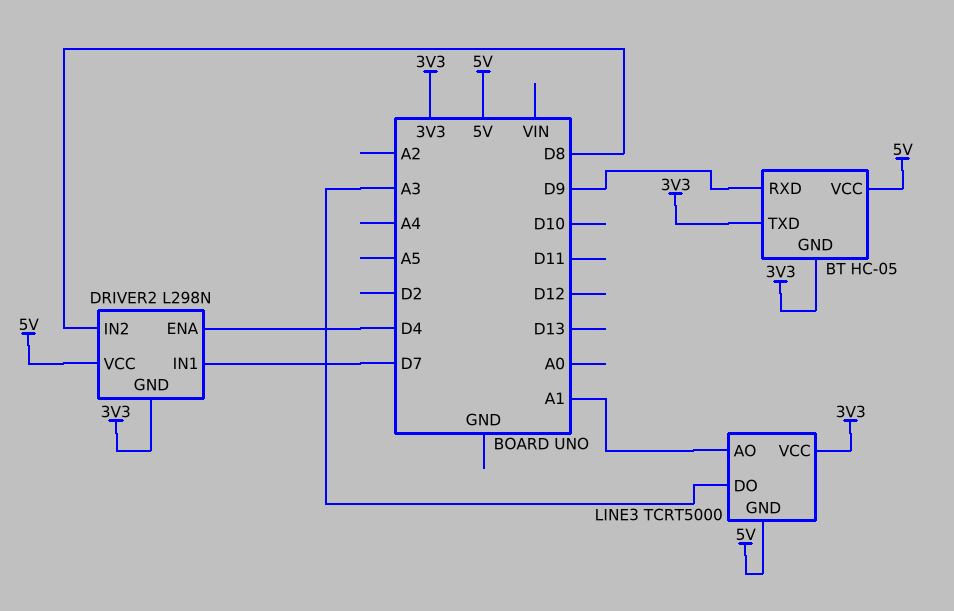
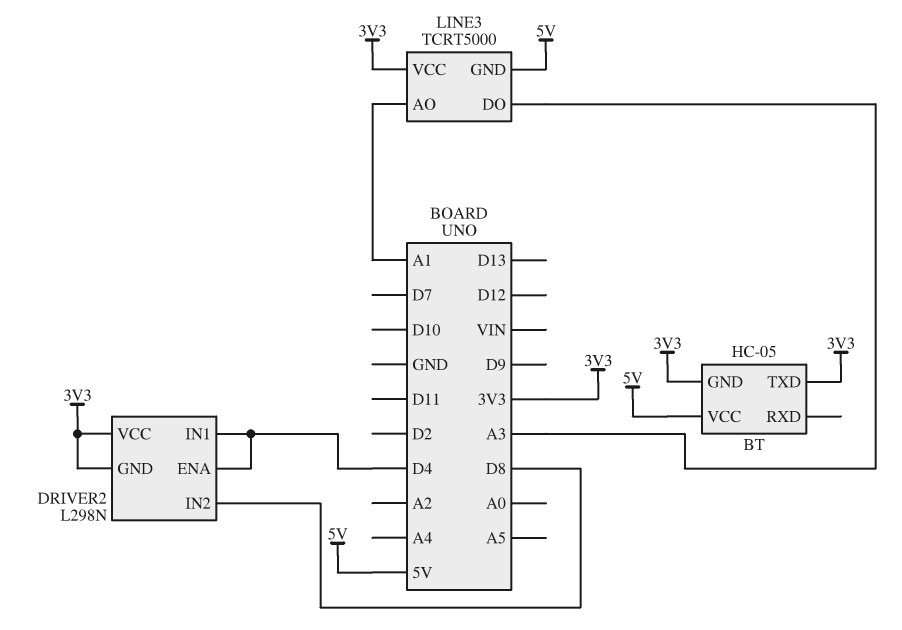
BT pin RXD: D9 -> none
DRIVER2 pin IN1: D7 -> D4
DRIVER2 pin VCC: 5V -> 3V3

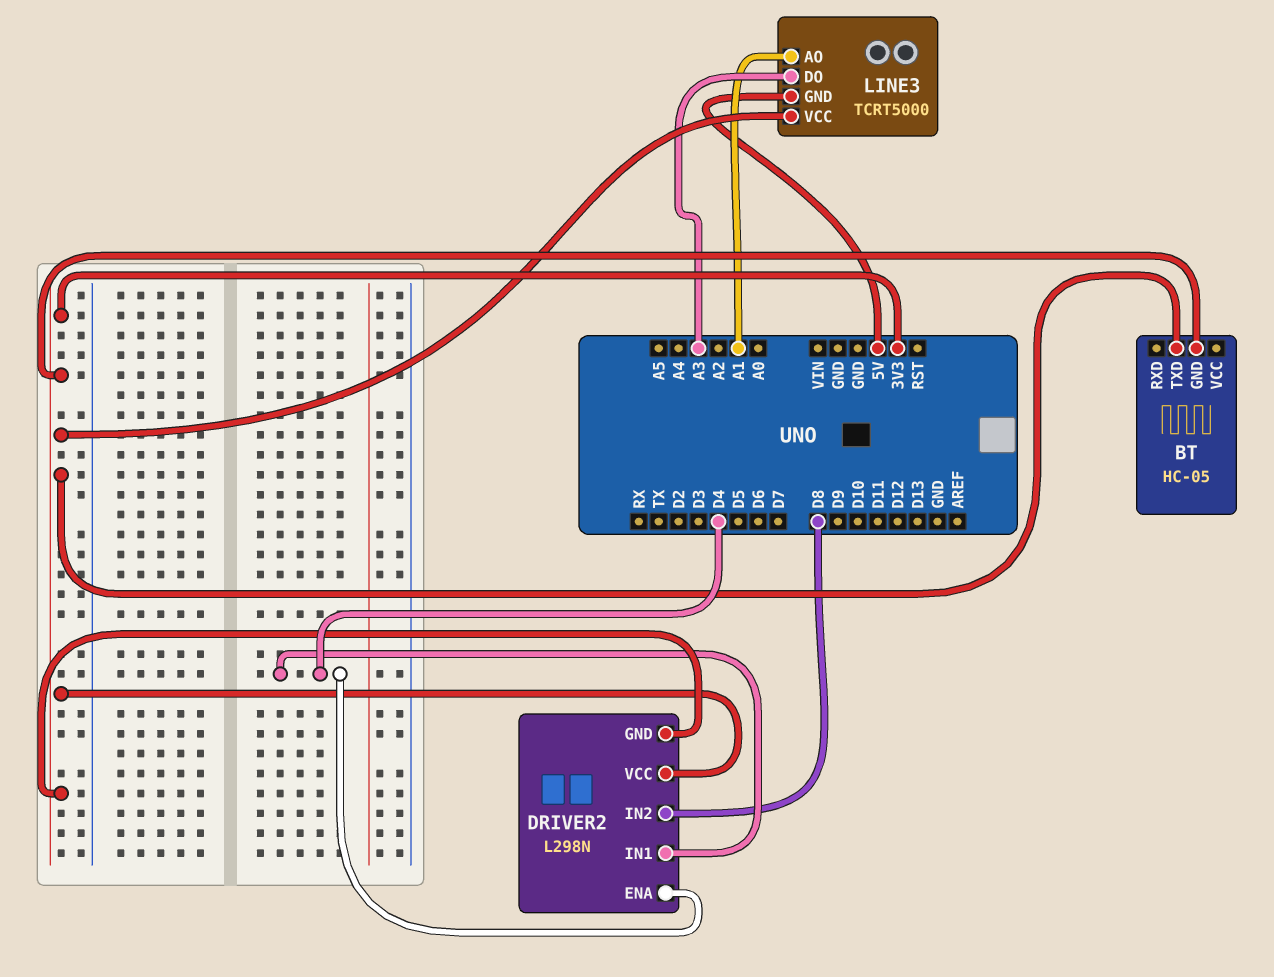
BT pin VCC: 5V -> none

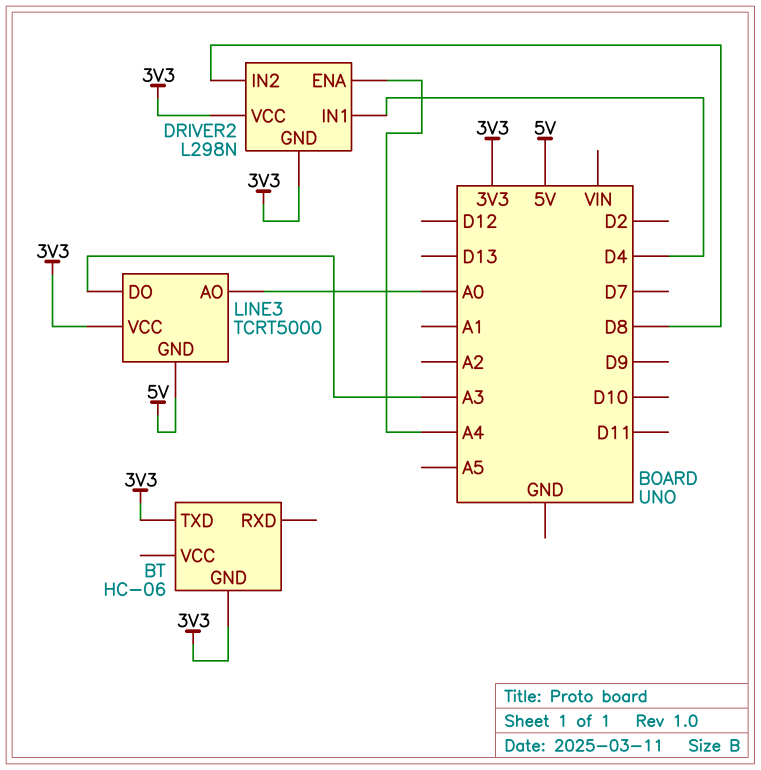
BT: HC-05 -> HC-06
DRIVER2 pin ENA: D4 -> A4
LINE3 pin AO: A1 -> A0

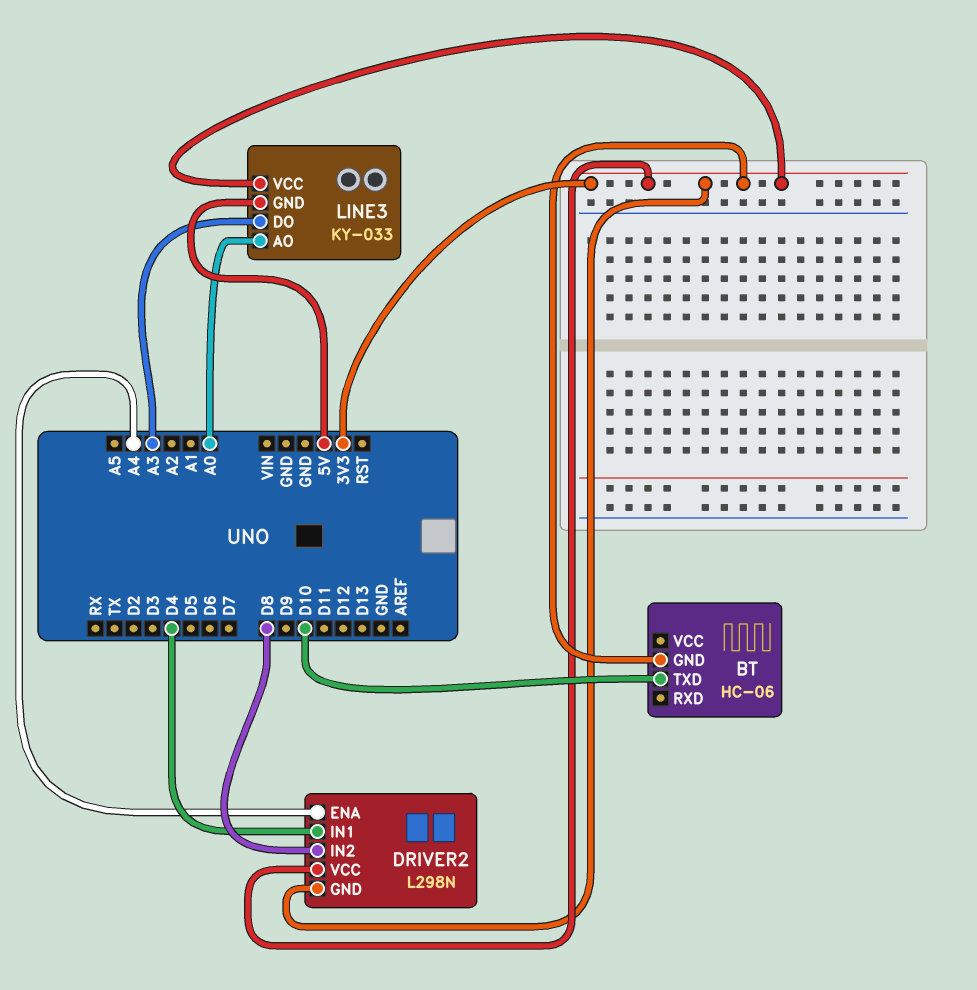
BT pin TXD: 3V3 -> D10
LINE3: TCRT5000 -> KY-033

